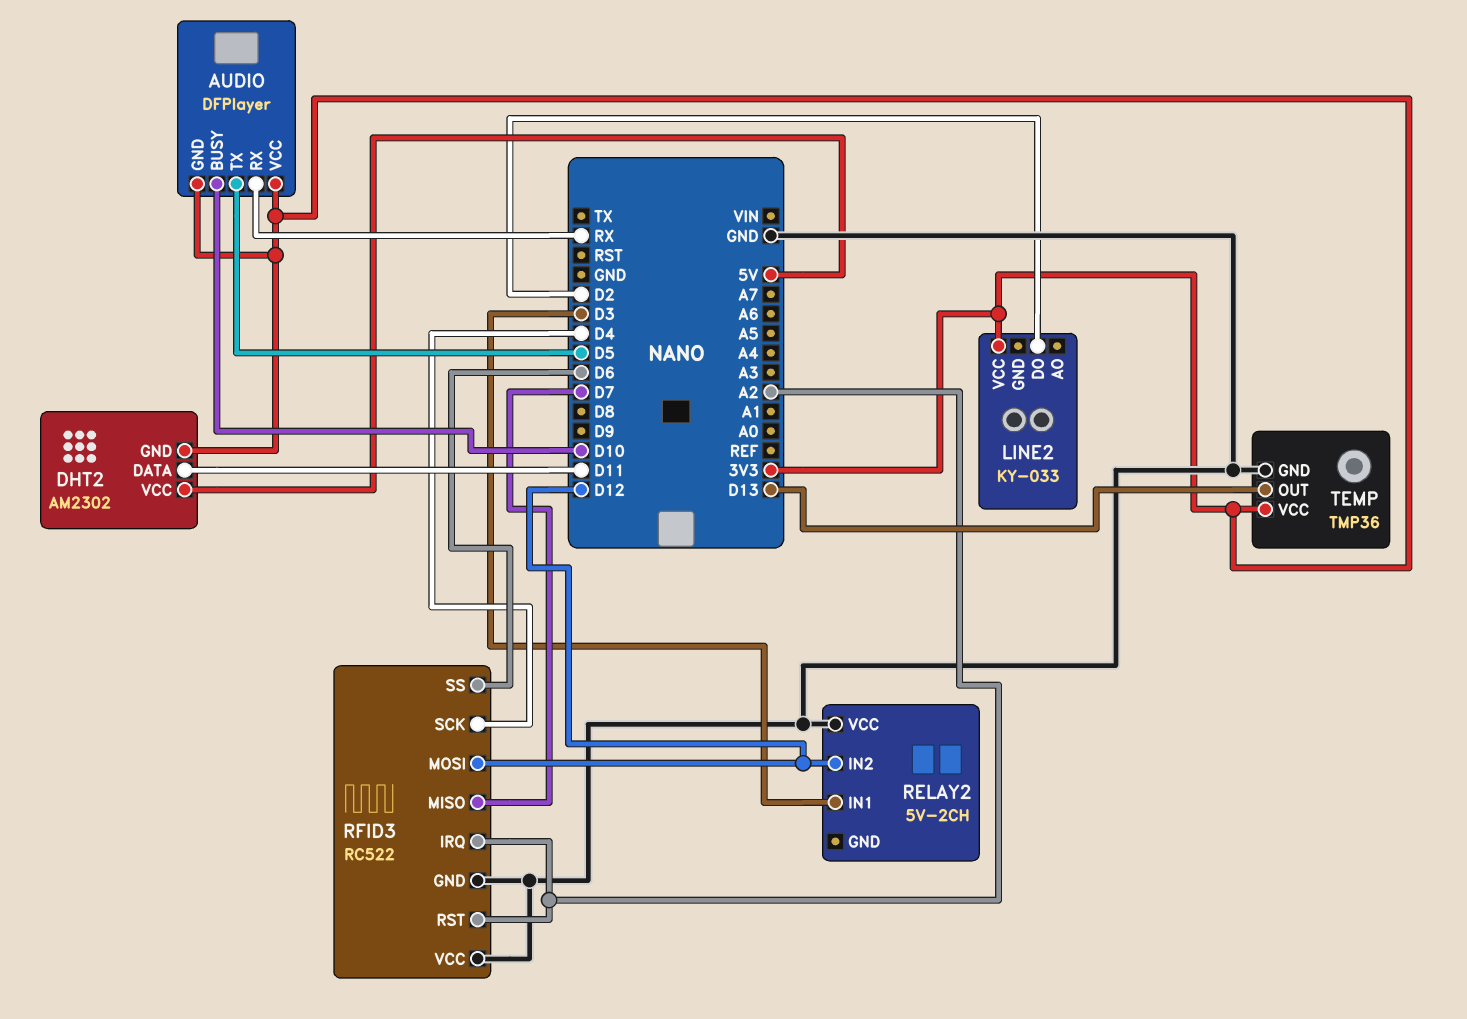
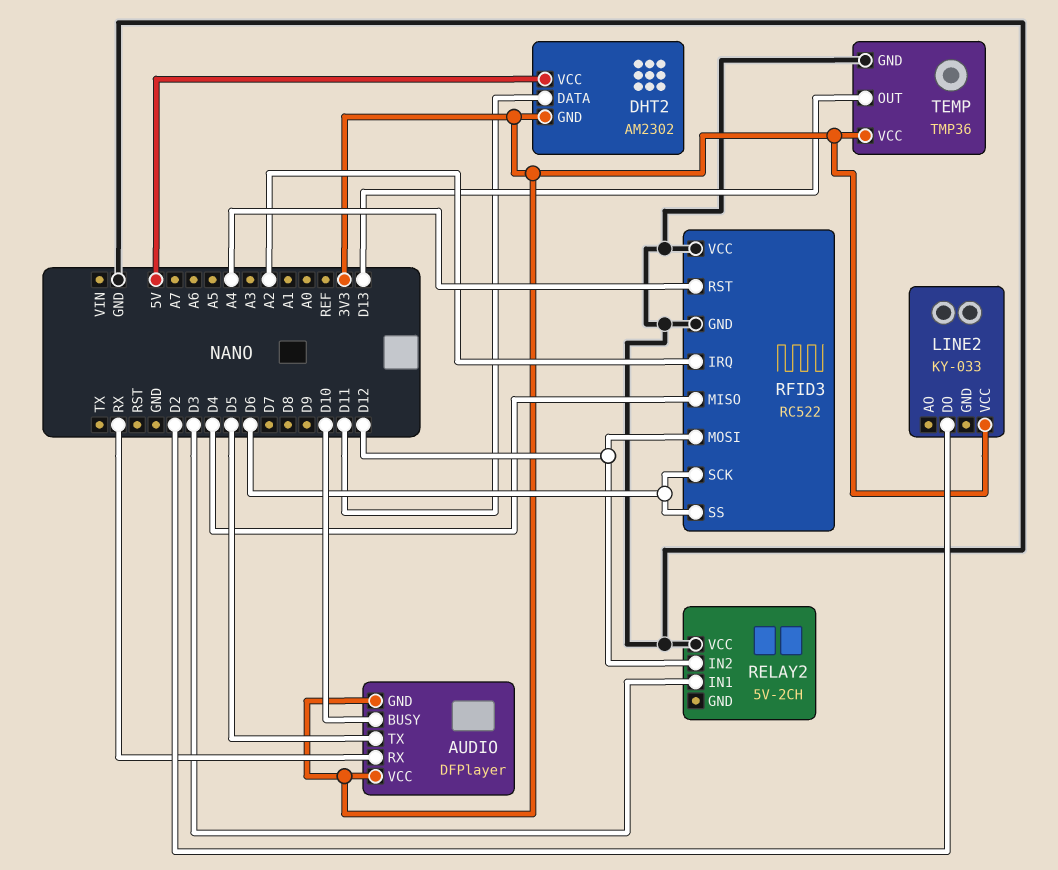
RFID3 pin MISO: D7 -> D4
RFID3 pin RST: A2 -> A4
RFID3 pin SCK: D4 -> D6

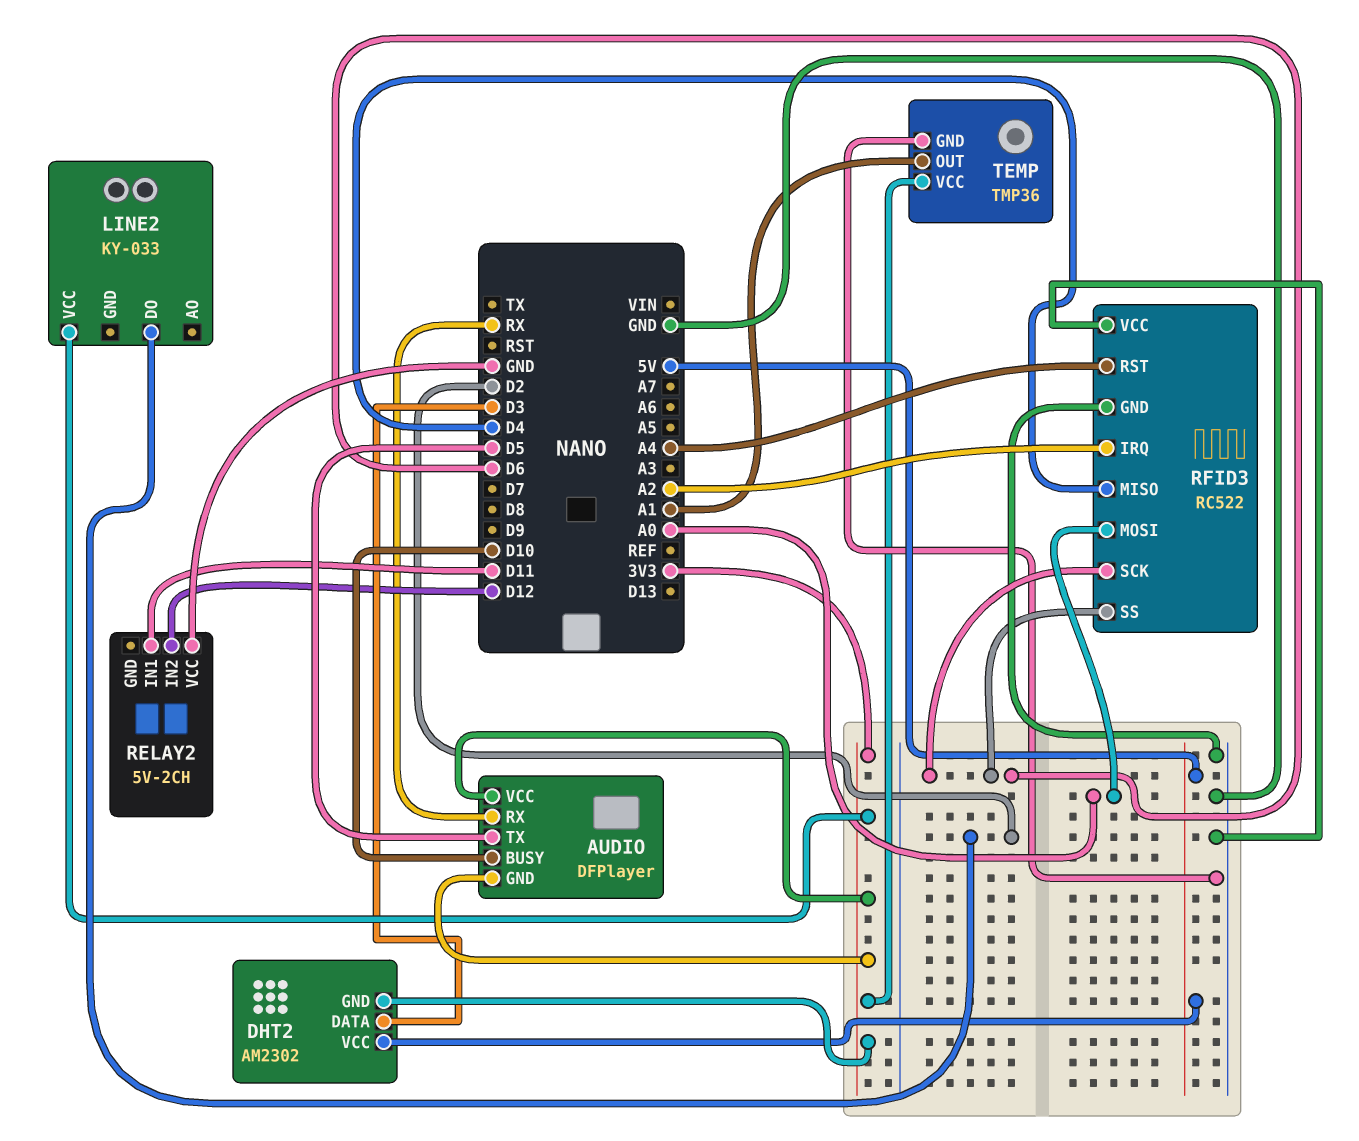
DHT2 pin DATA: D11 -> D3
RELAY2 pin IN1: D3 -> D11
RFID3 pin MOSI: D12 -> A0
TEMP pin OUT: D13 -> A1

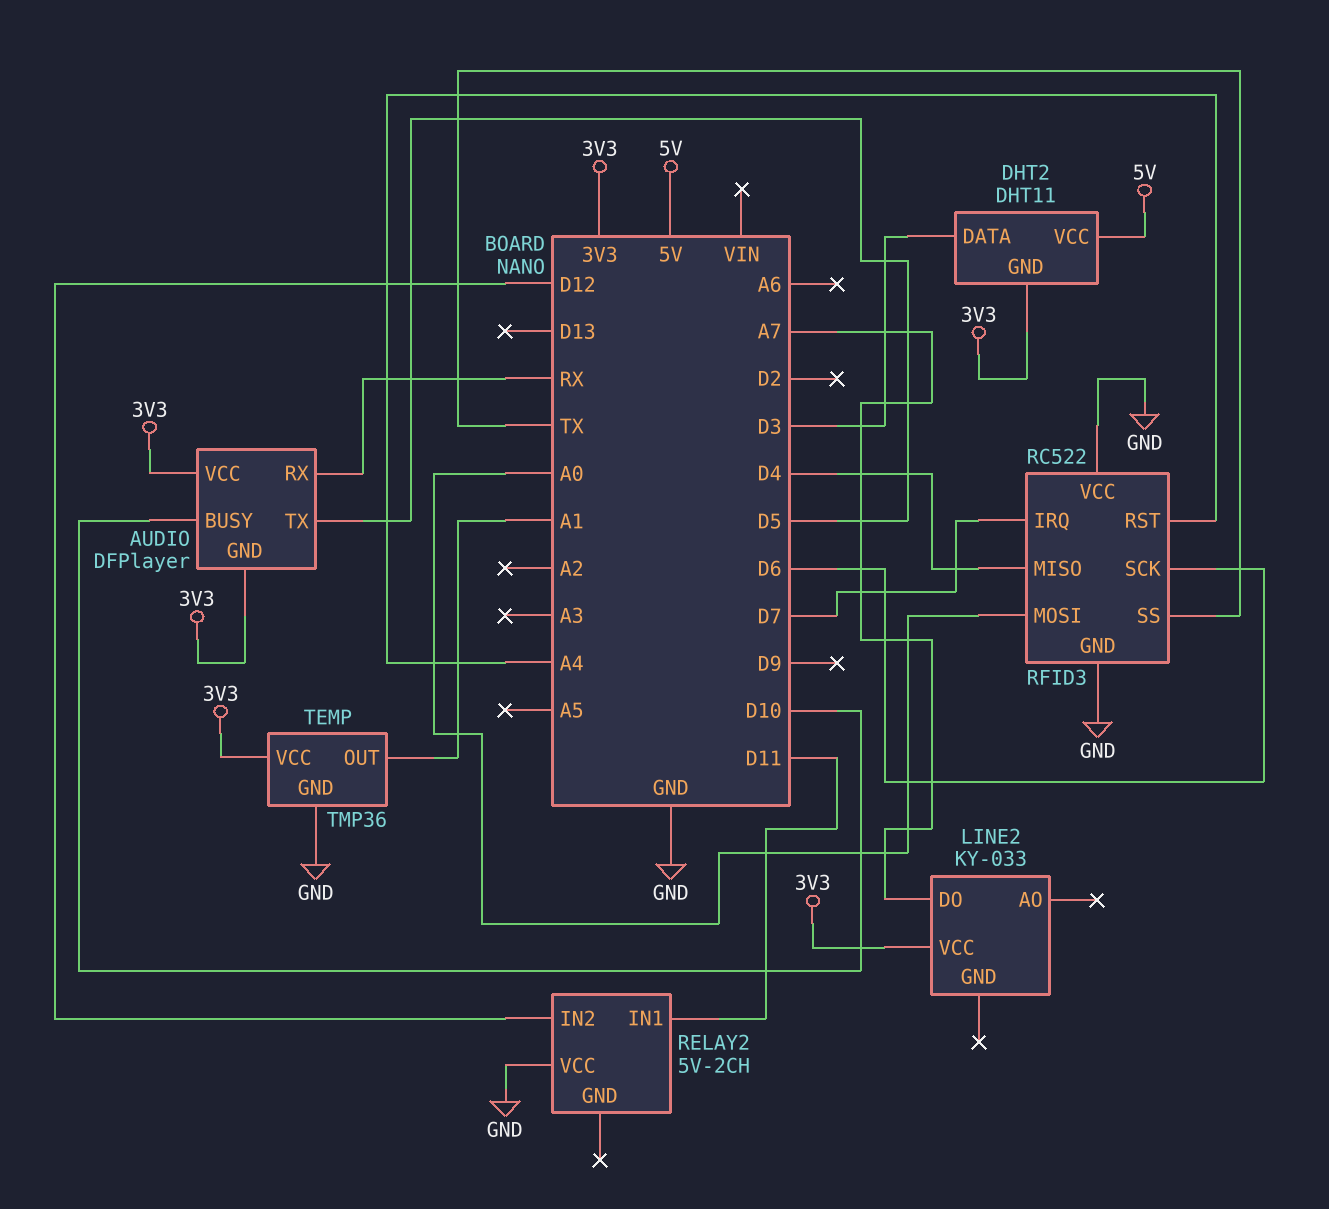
DHT2: AM2302 -> DHT11
LINE2 pin DO: D2 -> A7
RFID3 pin IRQ: A2 -> D7
RFID3 pin SS: D6 -> TX

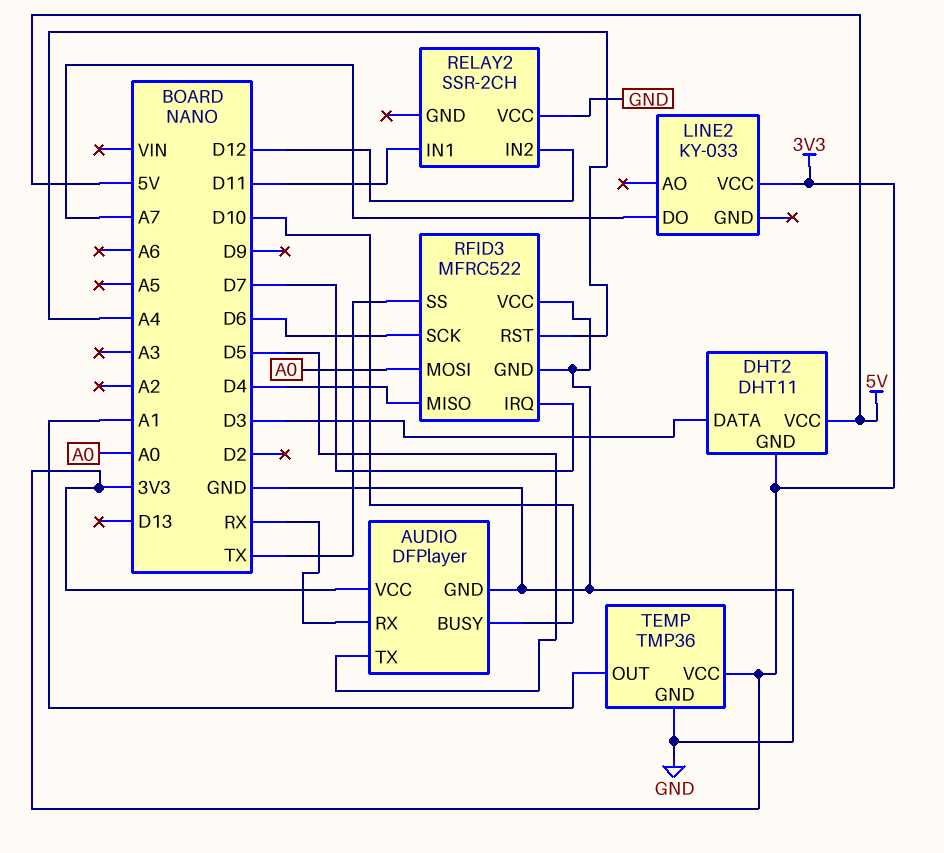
AUDIO pin GND: 3V3 -> GND
RELAY2: 5V-2CH -> SSR-2CH
RFID3: RC522 -> MFRC522

